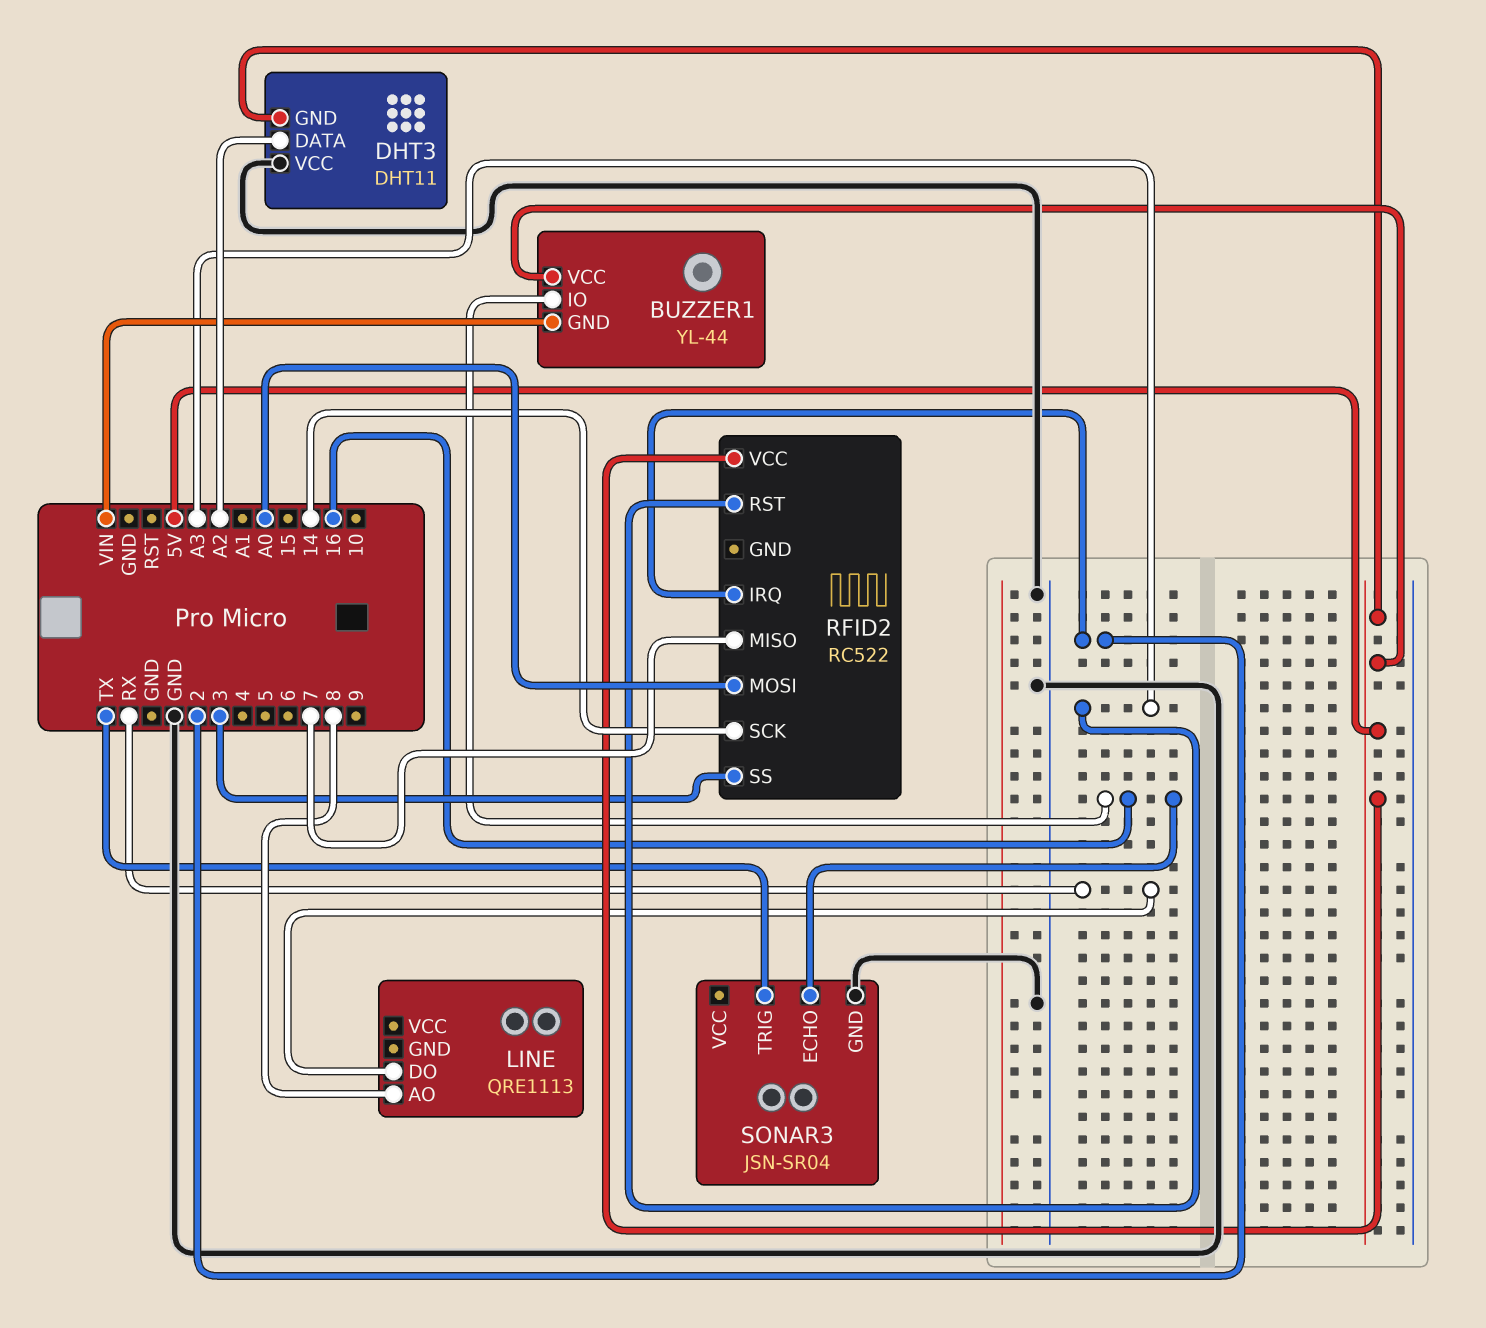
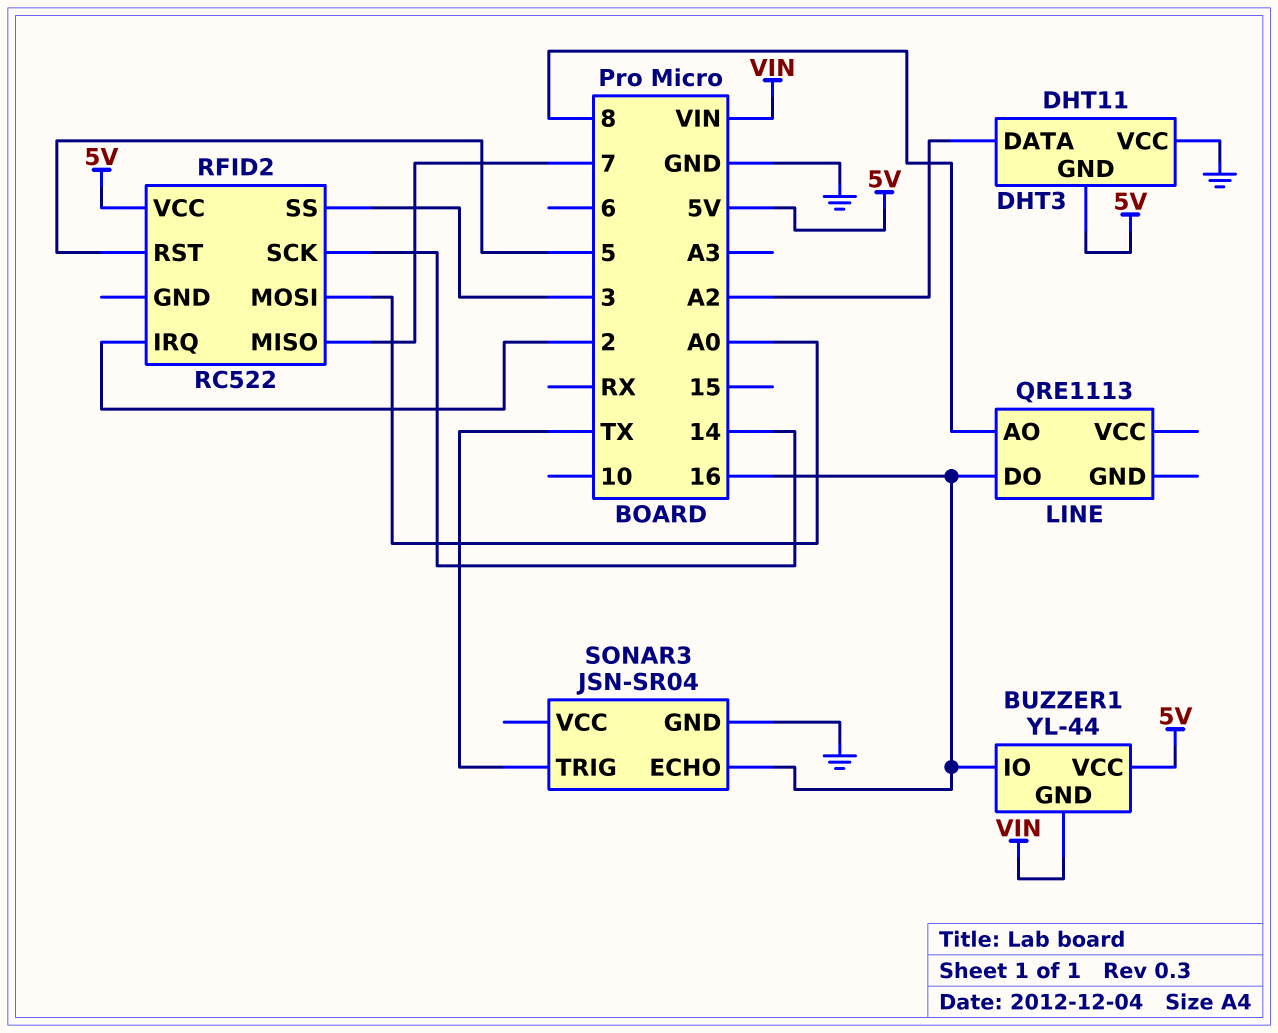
LINE pin DO: RX -> 16
RFID2 pin RST: A3 -> 5

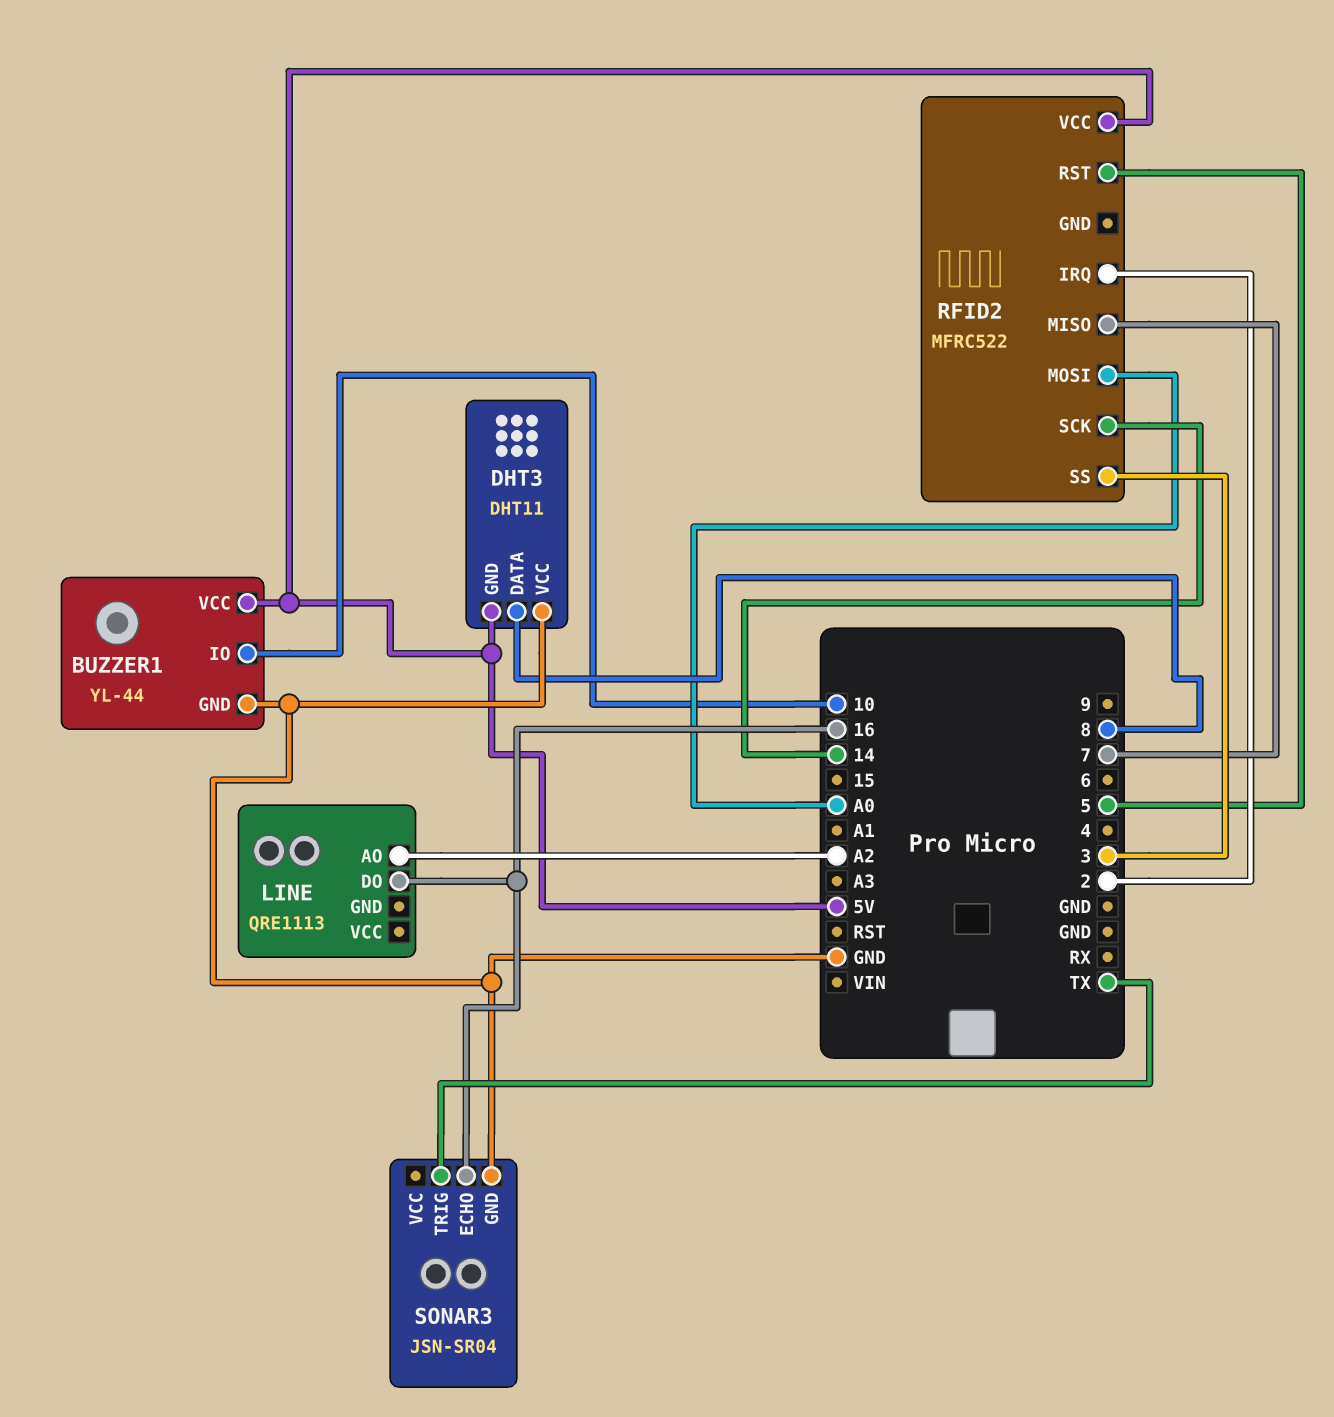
BUZZER1 pin GND: VIN -> GND
BUZZER1 pin IO: 16 -> 10
DHT3 pin DATA: A2 -> 8
LINE pin AO: 8 -> A2
RFID2: RC522 -> MFRC522

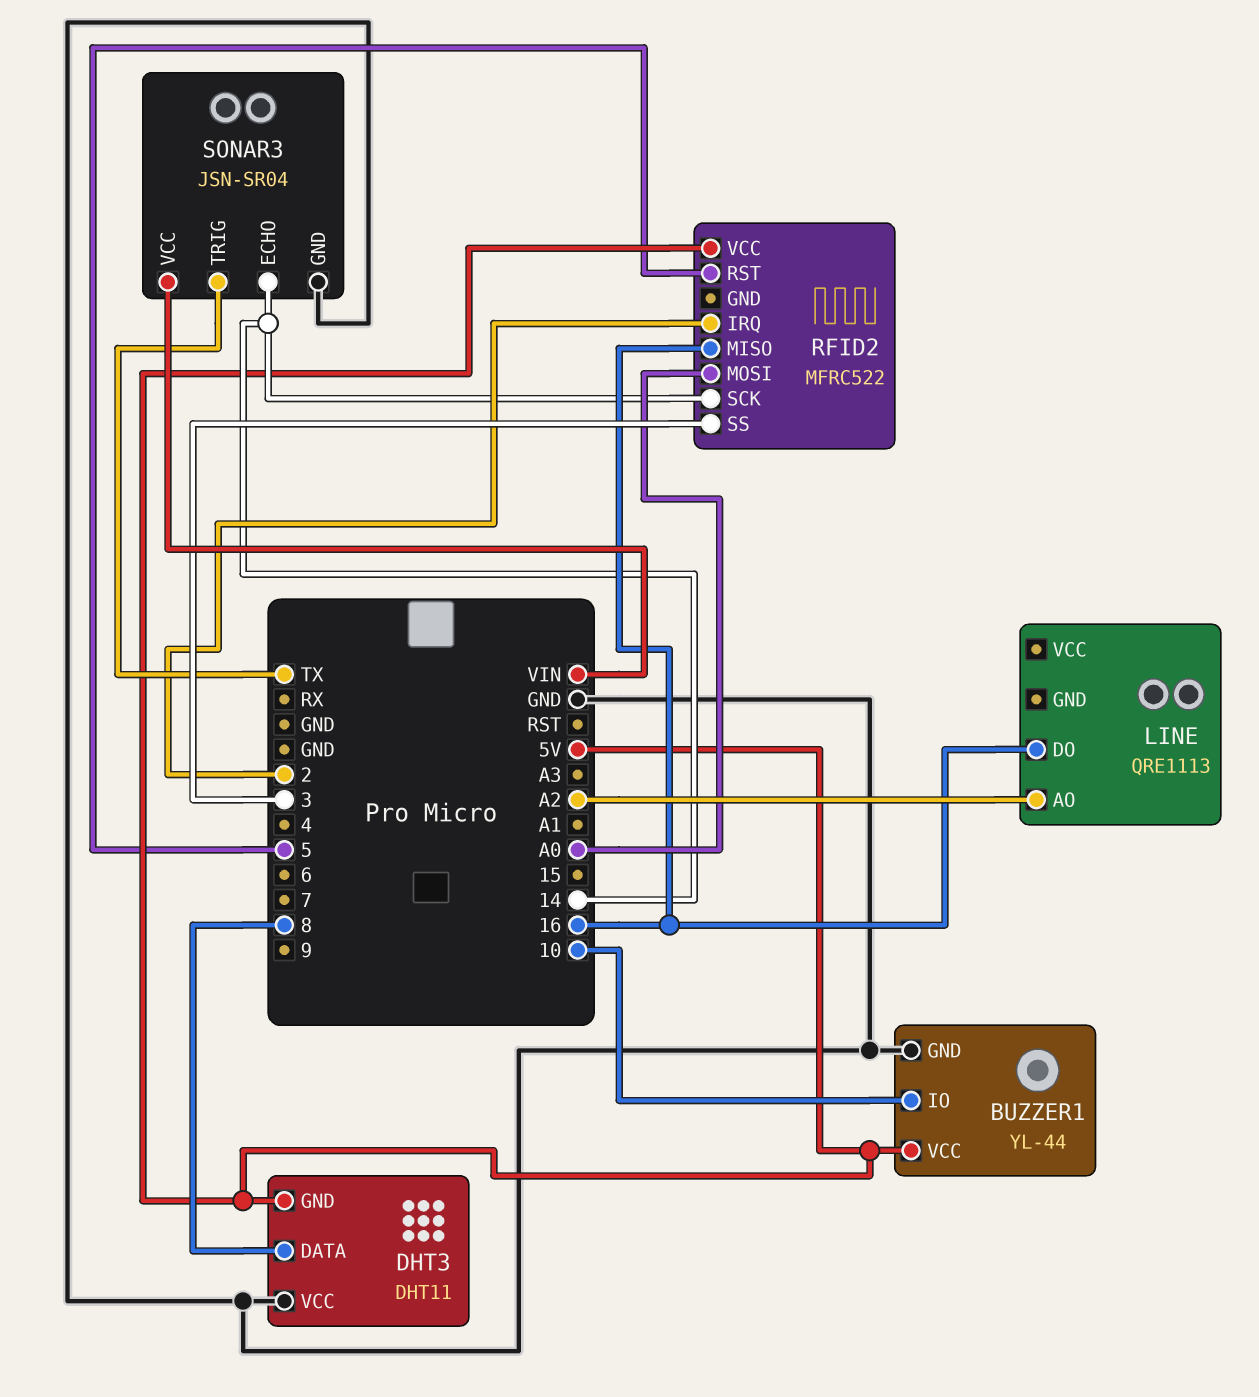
RFID2 pin MISO: 7 -> 16
SONAR3 pin ECHO: 16 -> 14
SONAR3 pin VCC: none -> VIN

